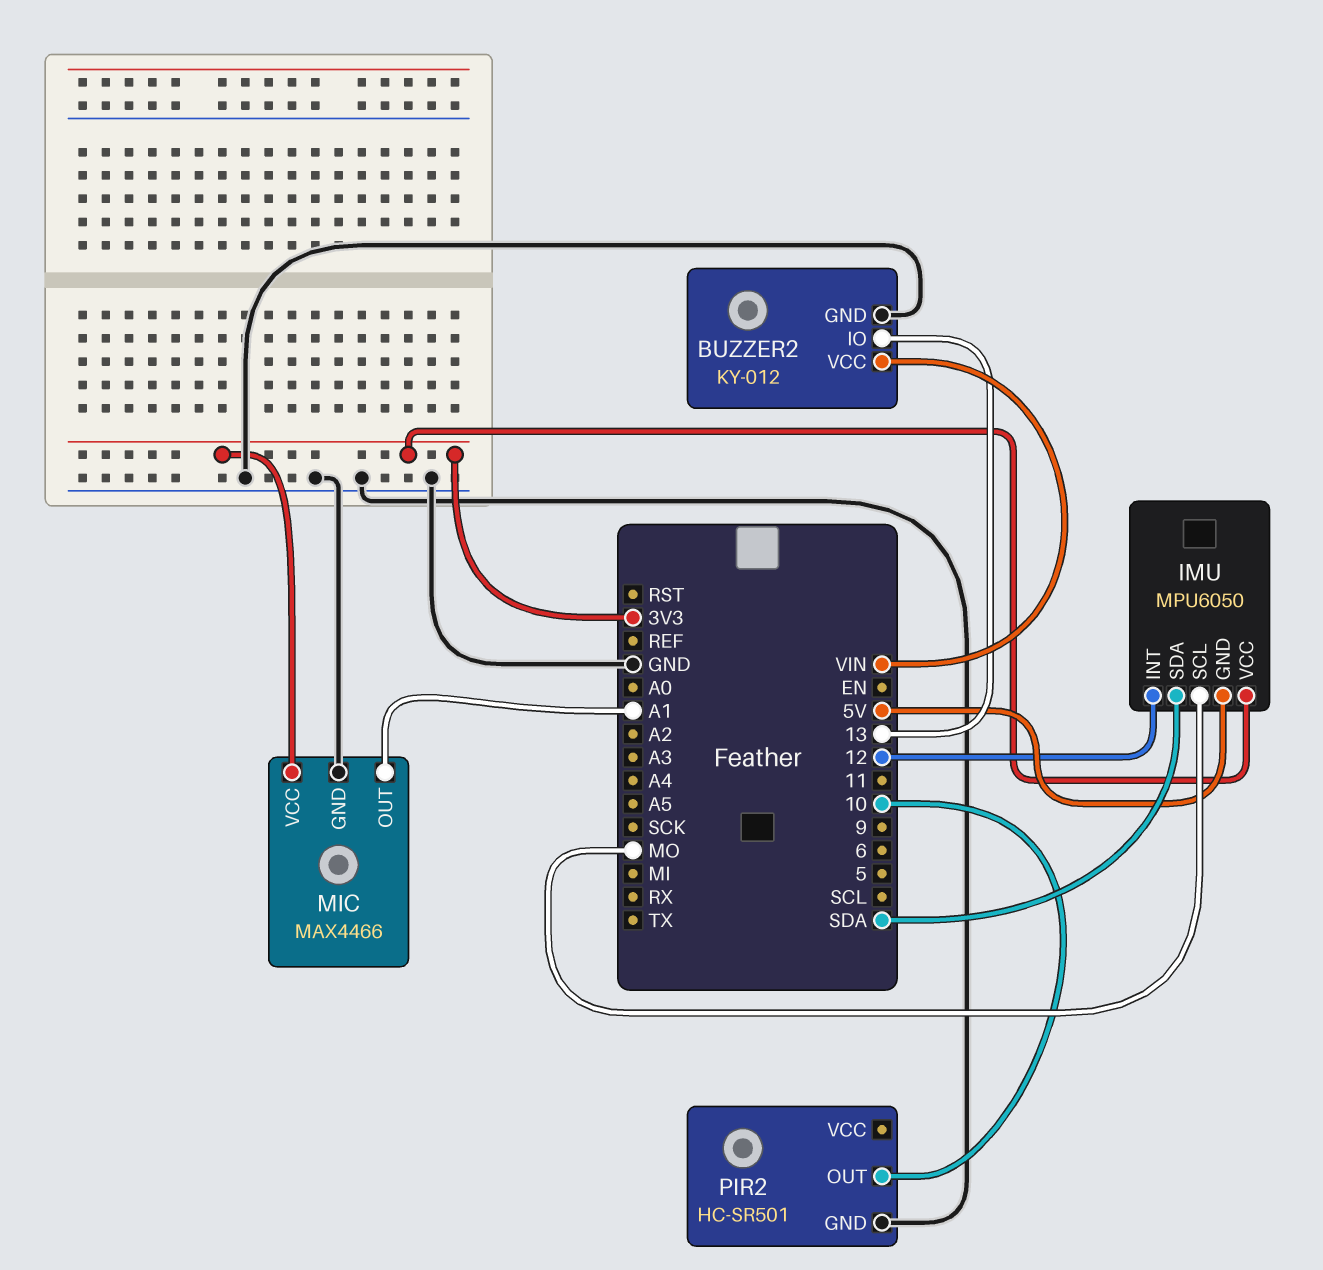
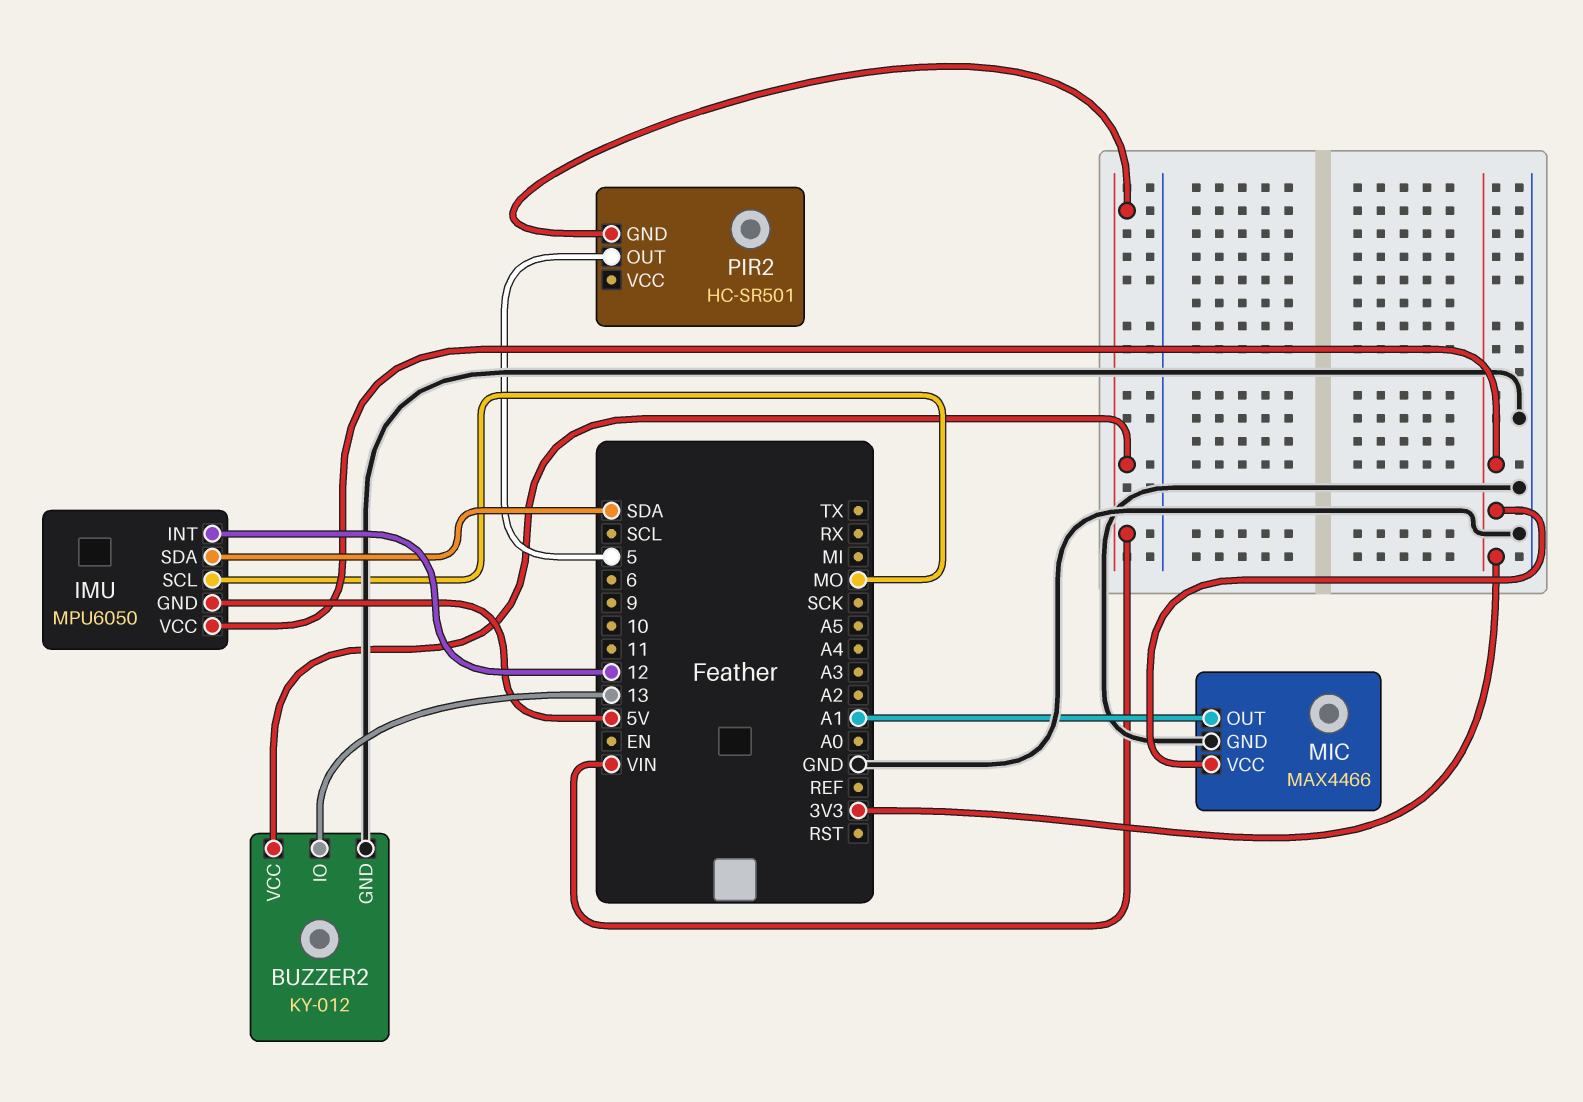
PIR2 pin GND: GND -> VIN
PIR2 pin OUT: 10 -> 5

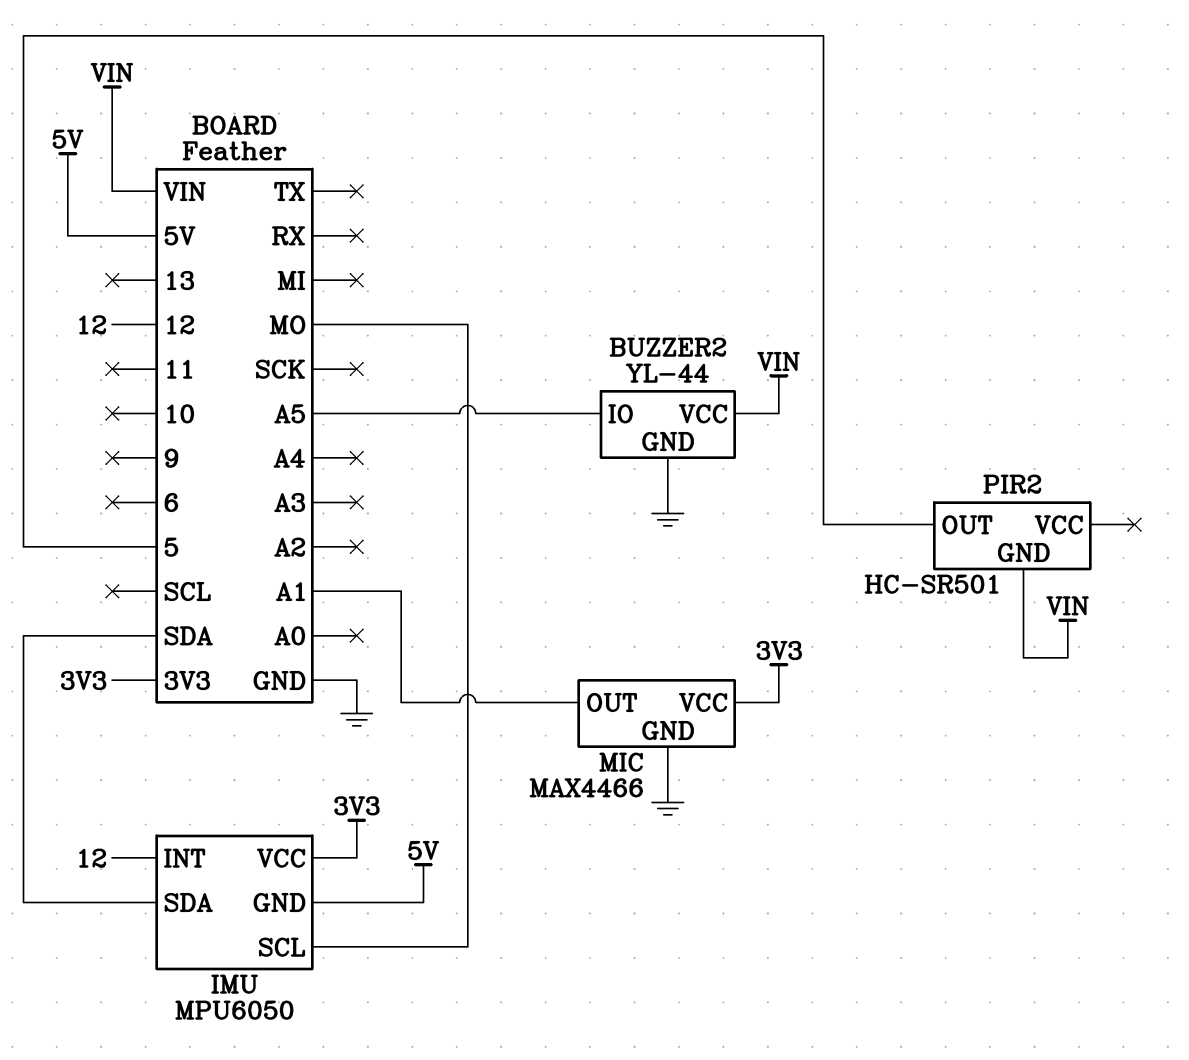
BUZZER2: KY-012 -> YL-44
BUZZER2 pin IO: 13 -> A5

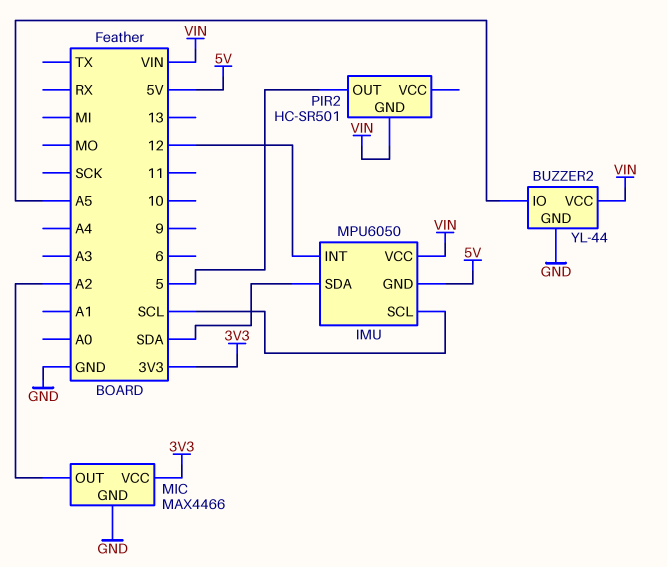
IMU pin SCL: MO -> SCL
IMU pin VCC: 3V3 -> VIN
MIC pin OUT: A1 -> A2

